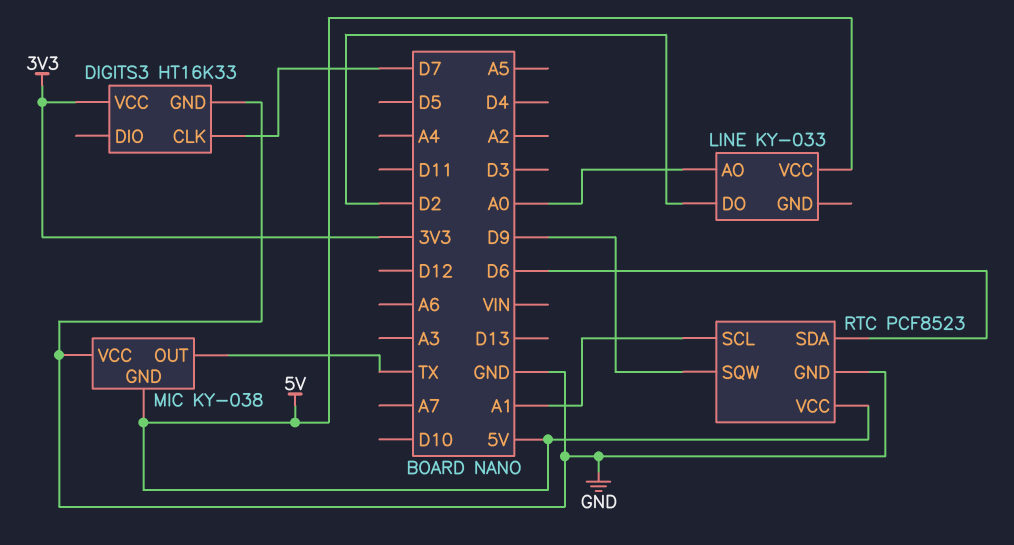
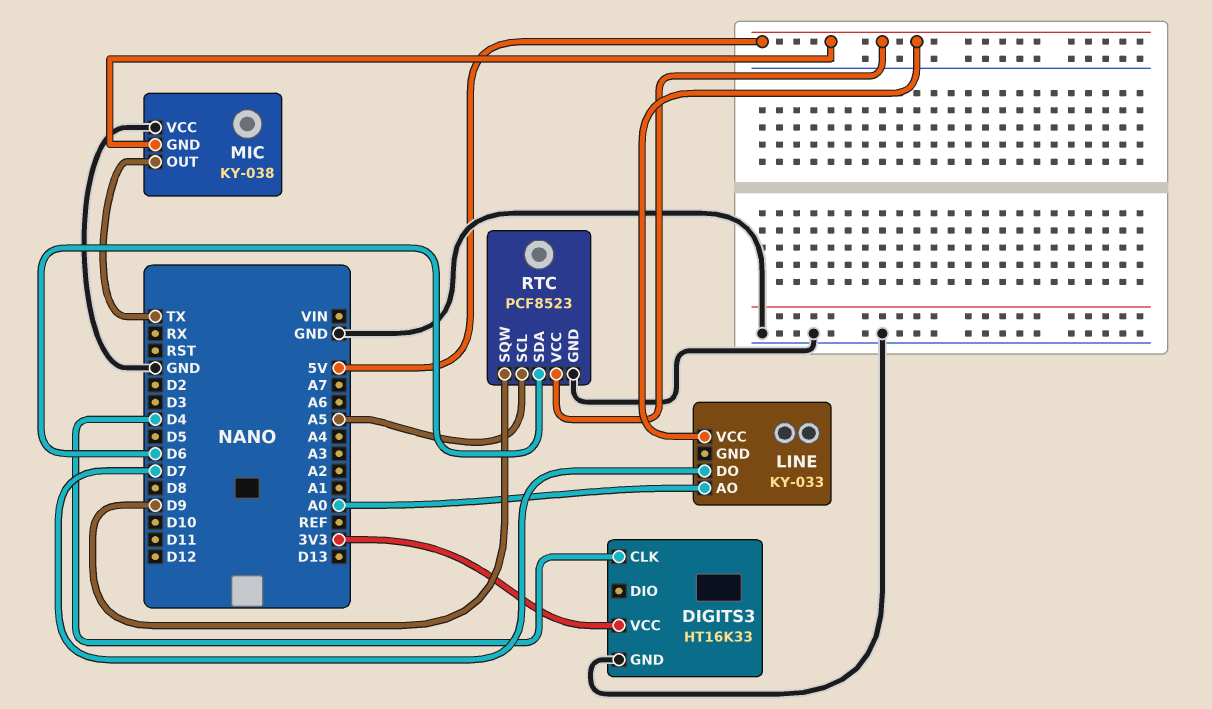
DIGITS3 pin CLK: D7 -> D4
LINE pin DO: D2 -> D7
RTC pin SCL: A1 -> A5

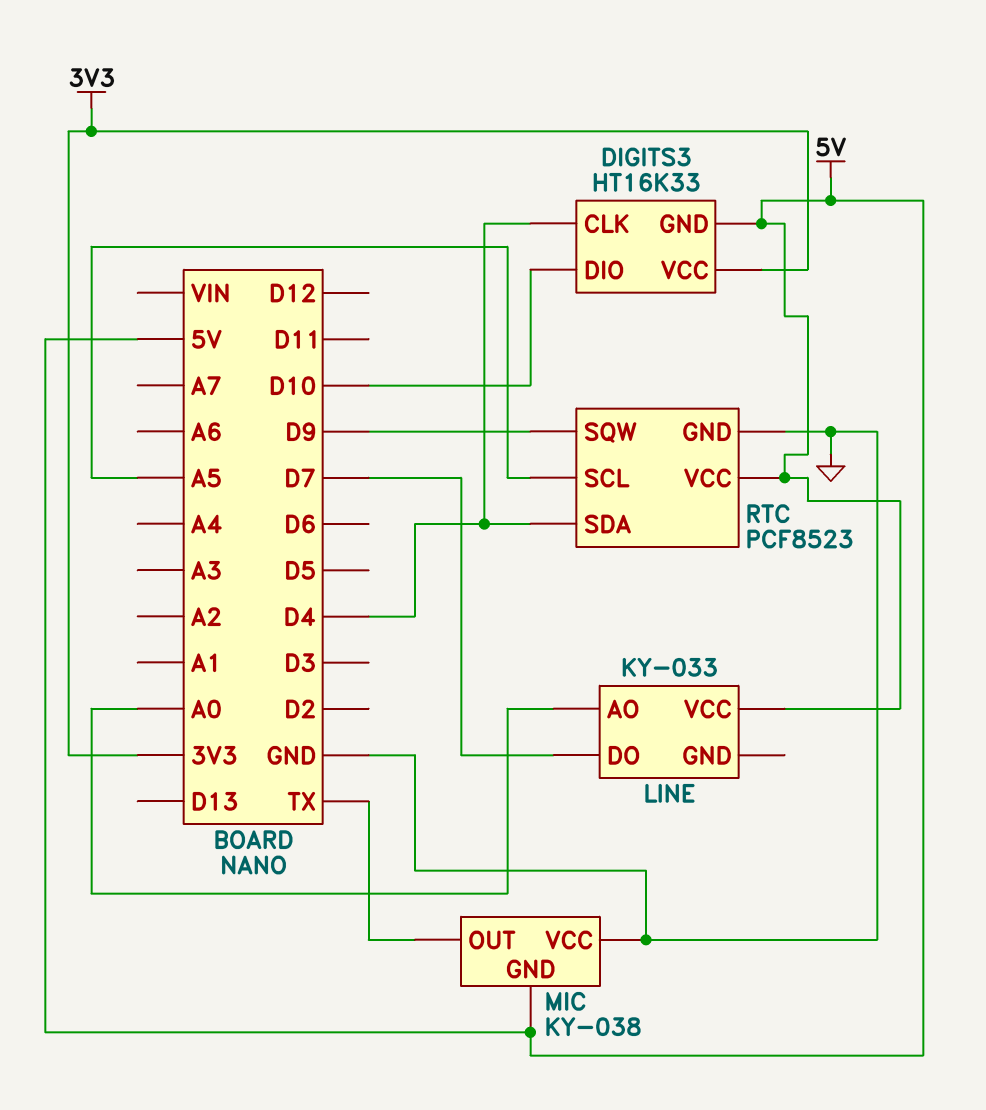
DIGITS3 pin DIO: none -> D10
DIGITS3 pin GND: GND -> 5V
RTC pin SDA: D6 -> D4

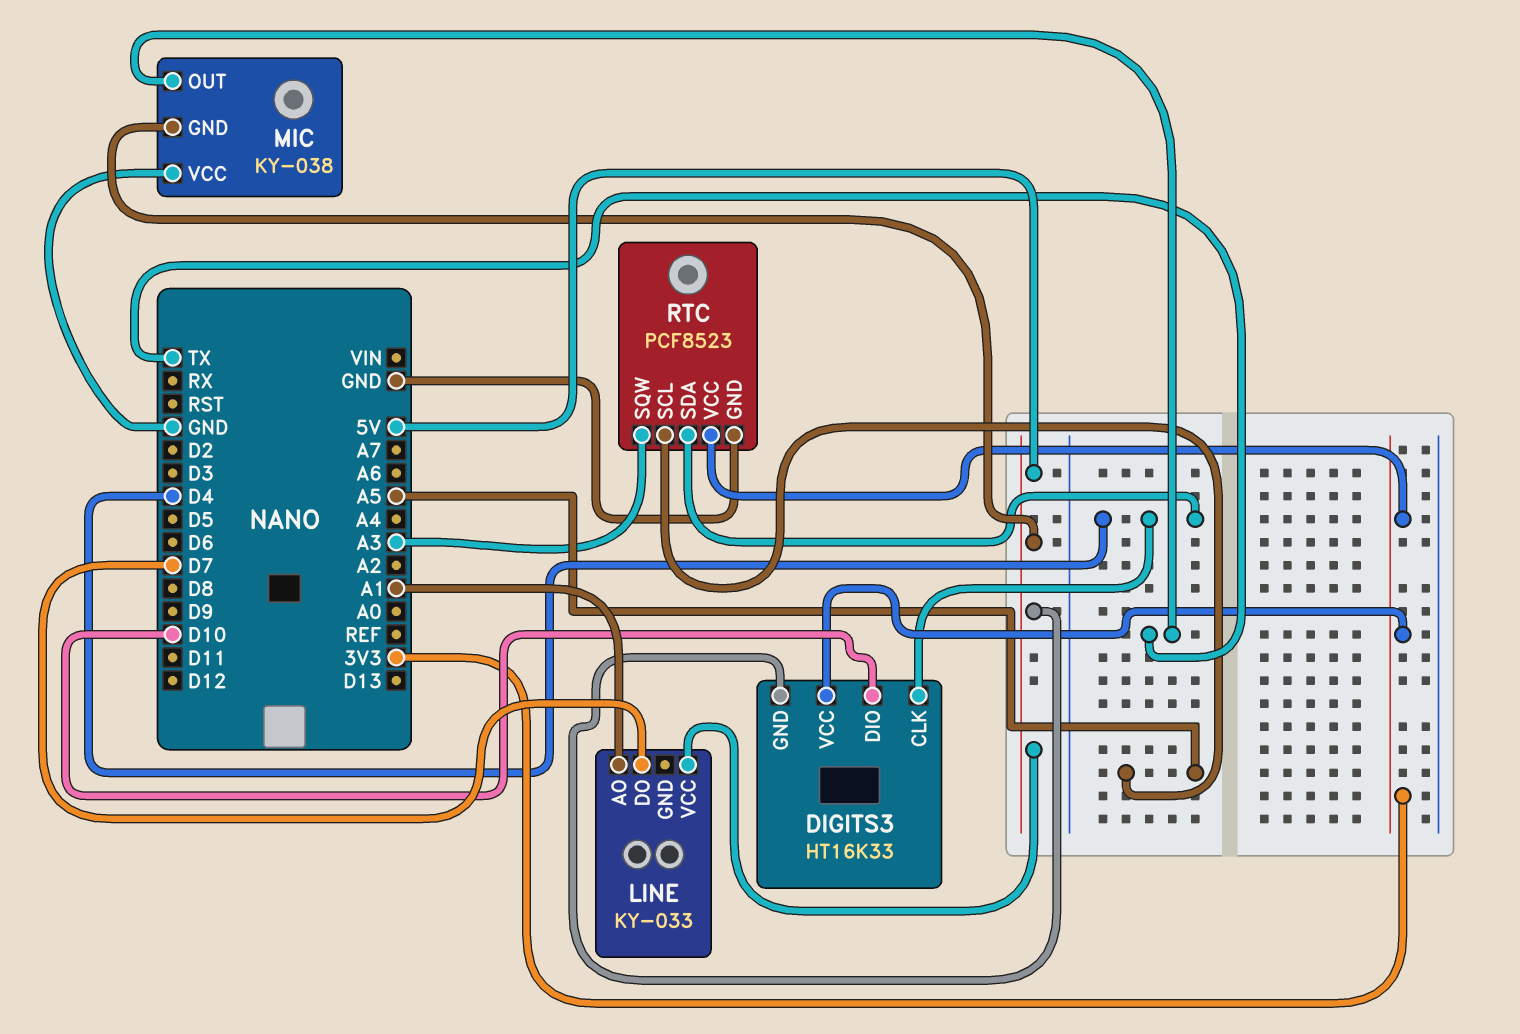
LINE pin AO: A0 -> A1
RTC pin SQW: D9 -> A3
RTC pin VCC: 5V -> 3V3

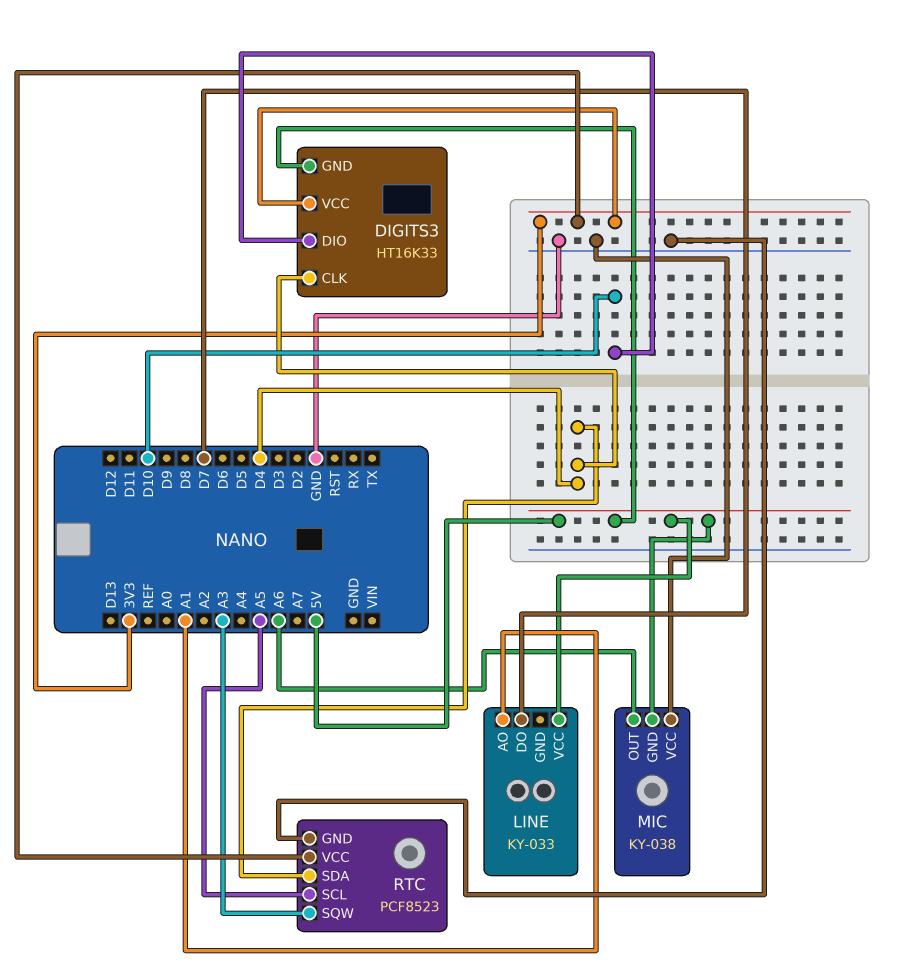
MIC pin OUT: TX -> A6

